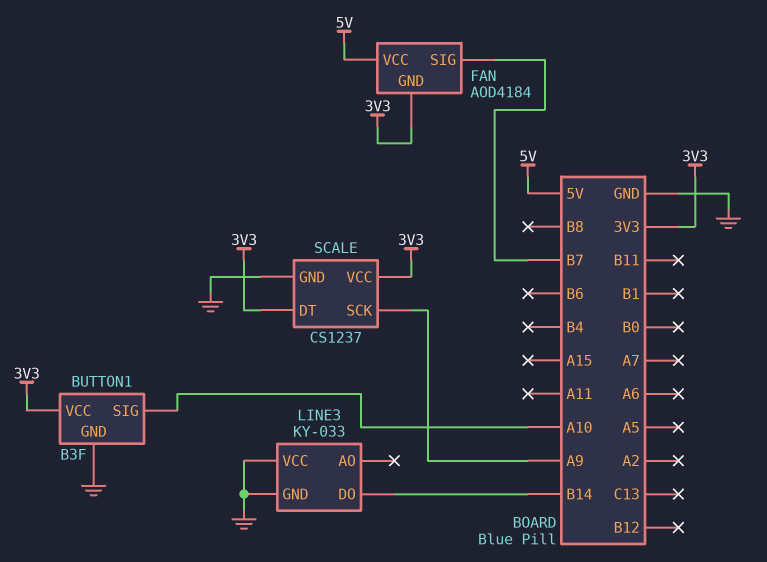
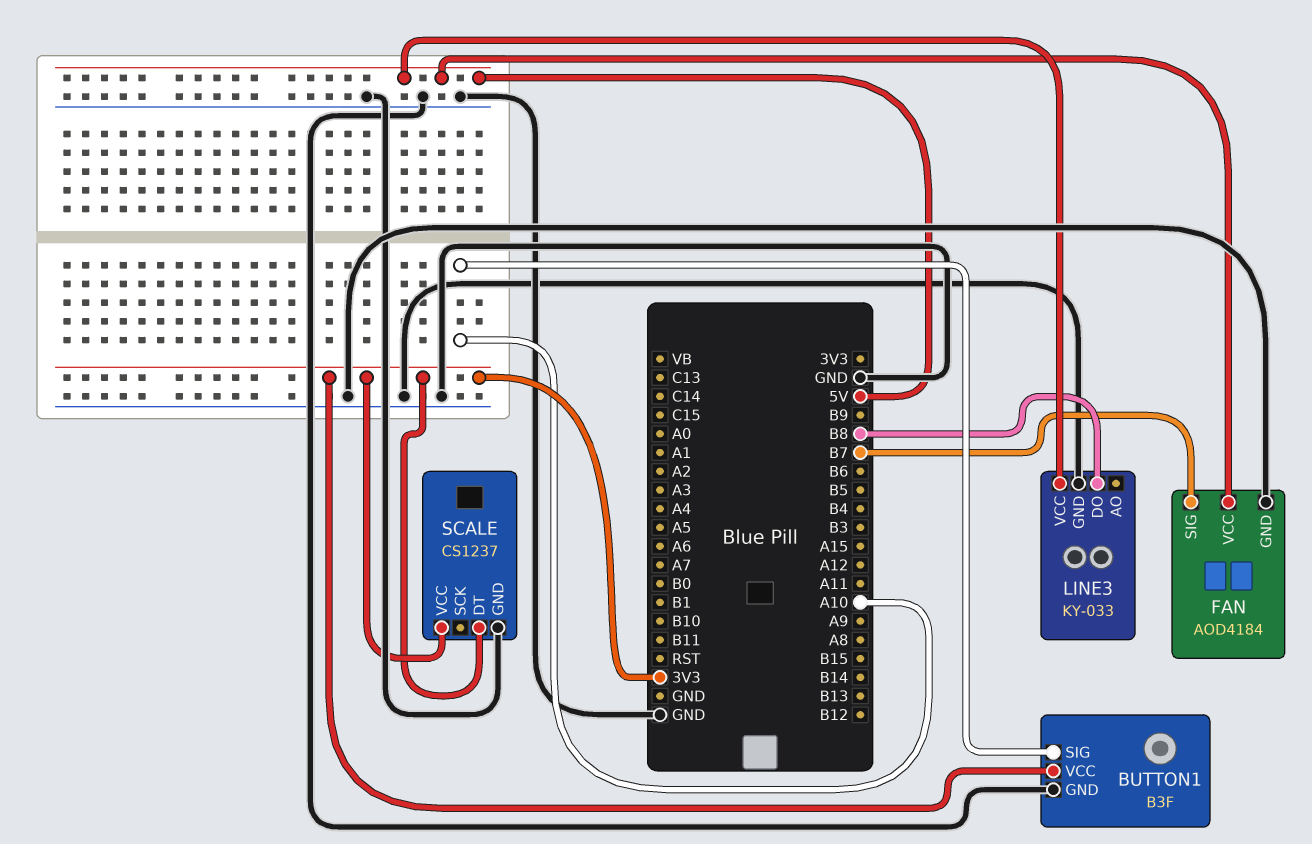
FAN pin GND: 3V3 -> GND
LINE3 pin DO: B14 -> B8
LINE3 pin VCC: GND -> 5V
SCALE pin SCK: A9 -> none

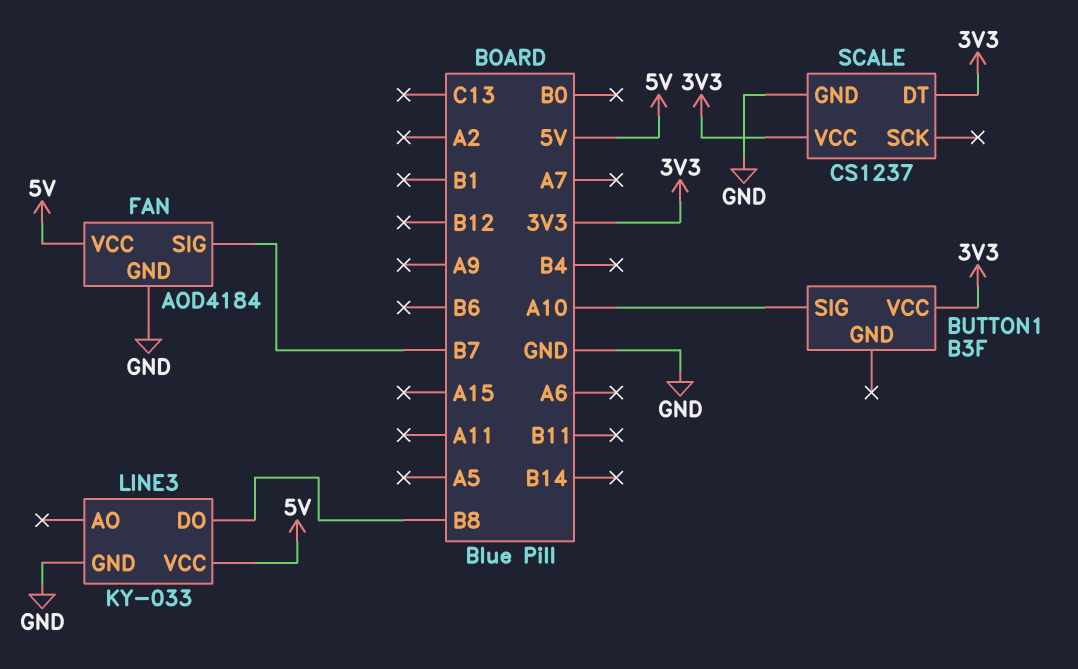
BUTTON1 pin GND: GND -> none

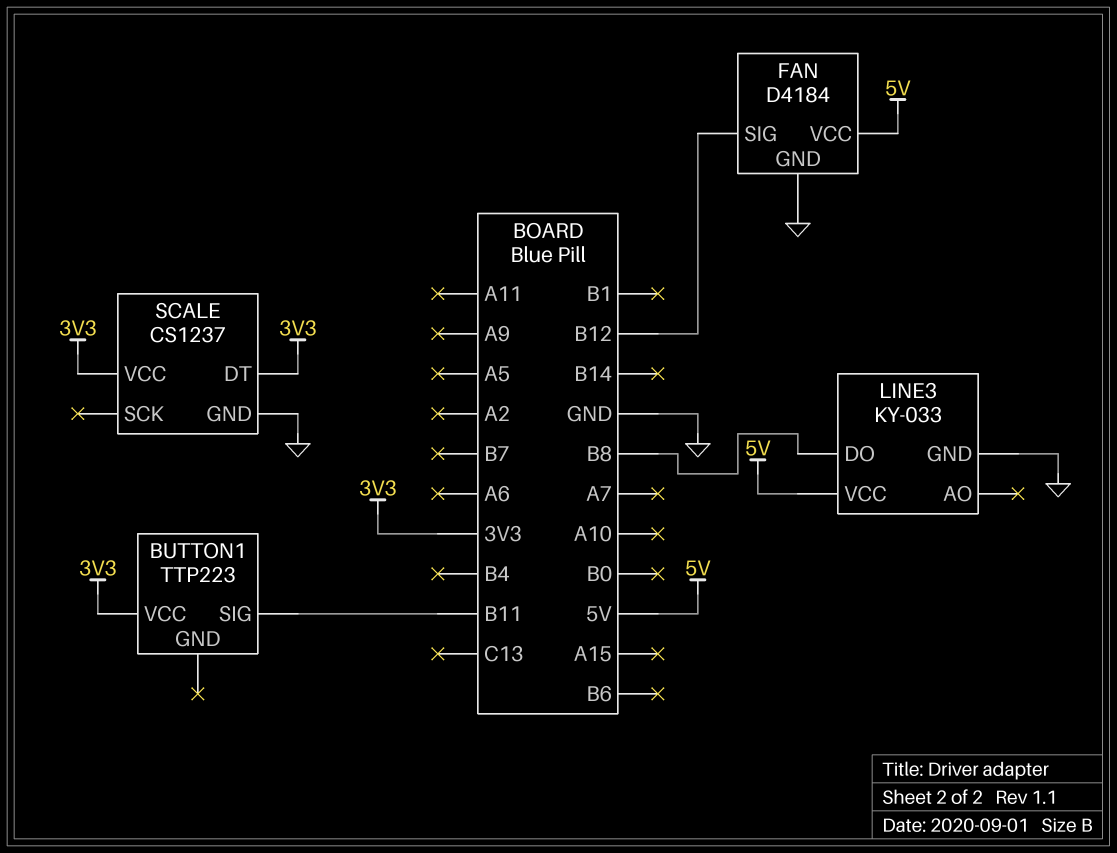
BUTTON1: B3F -> TTP223
BUTTON1 pin SIG: A10 -> B11
FAN: AOD4184 -> D4184
FAN pin SIG: B7 -> B12

